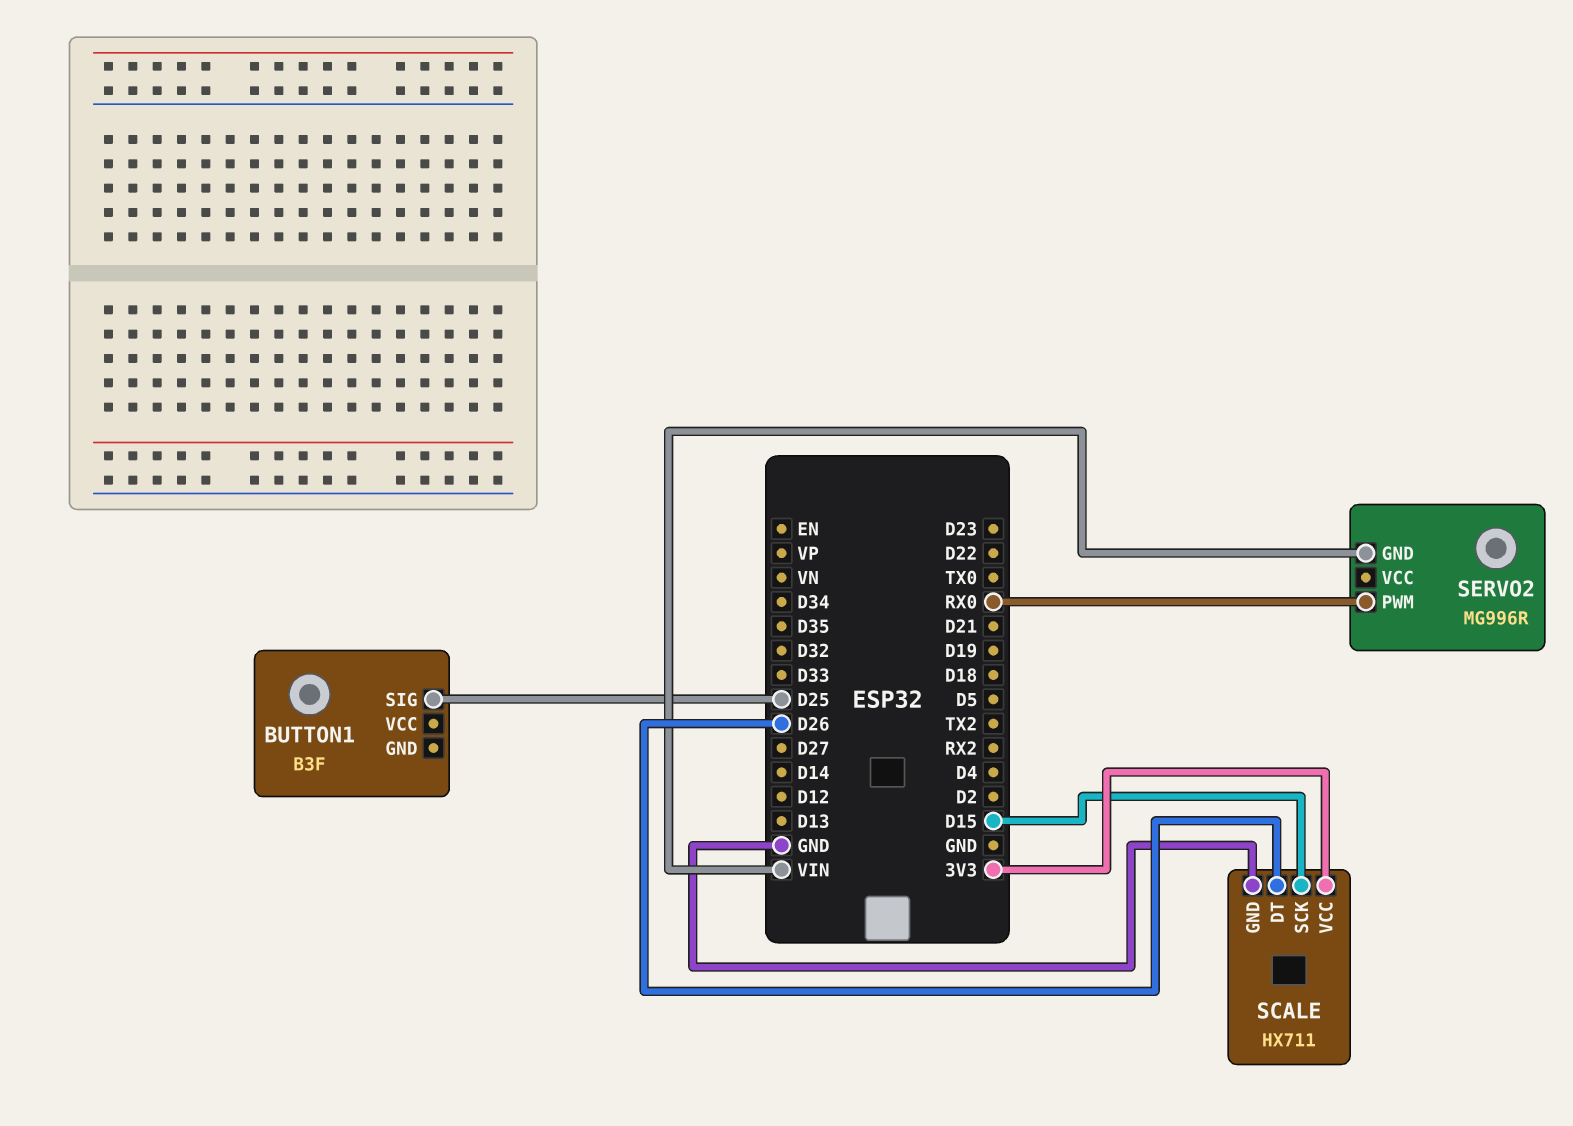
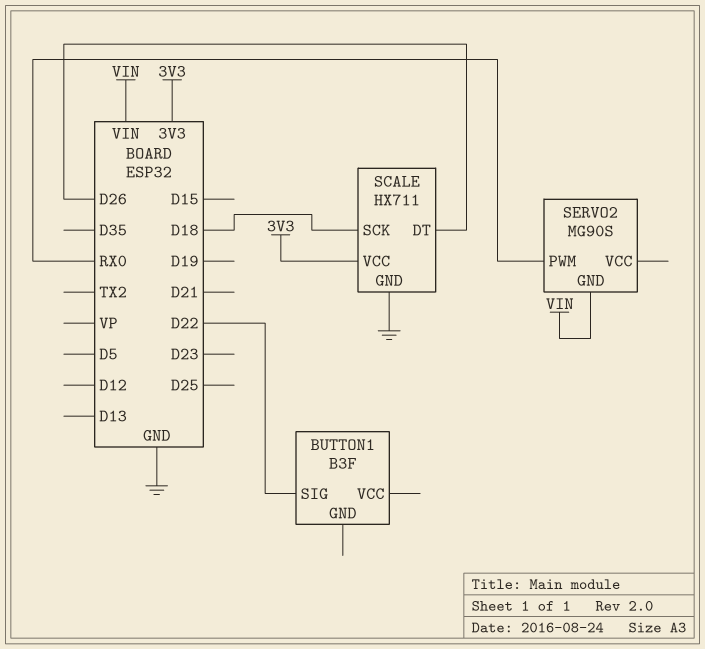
BUTTON1 pin SIG: D25 -> D22
SCALE pin SCK: D15 -> D18
SERVO2: MG996R -> MG90S

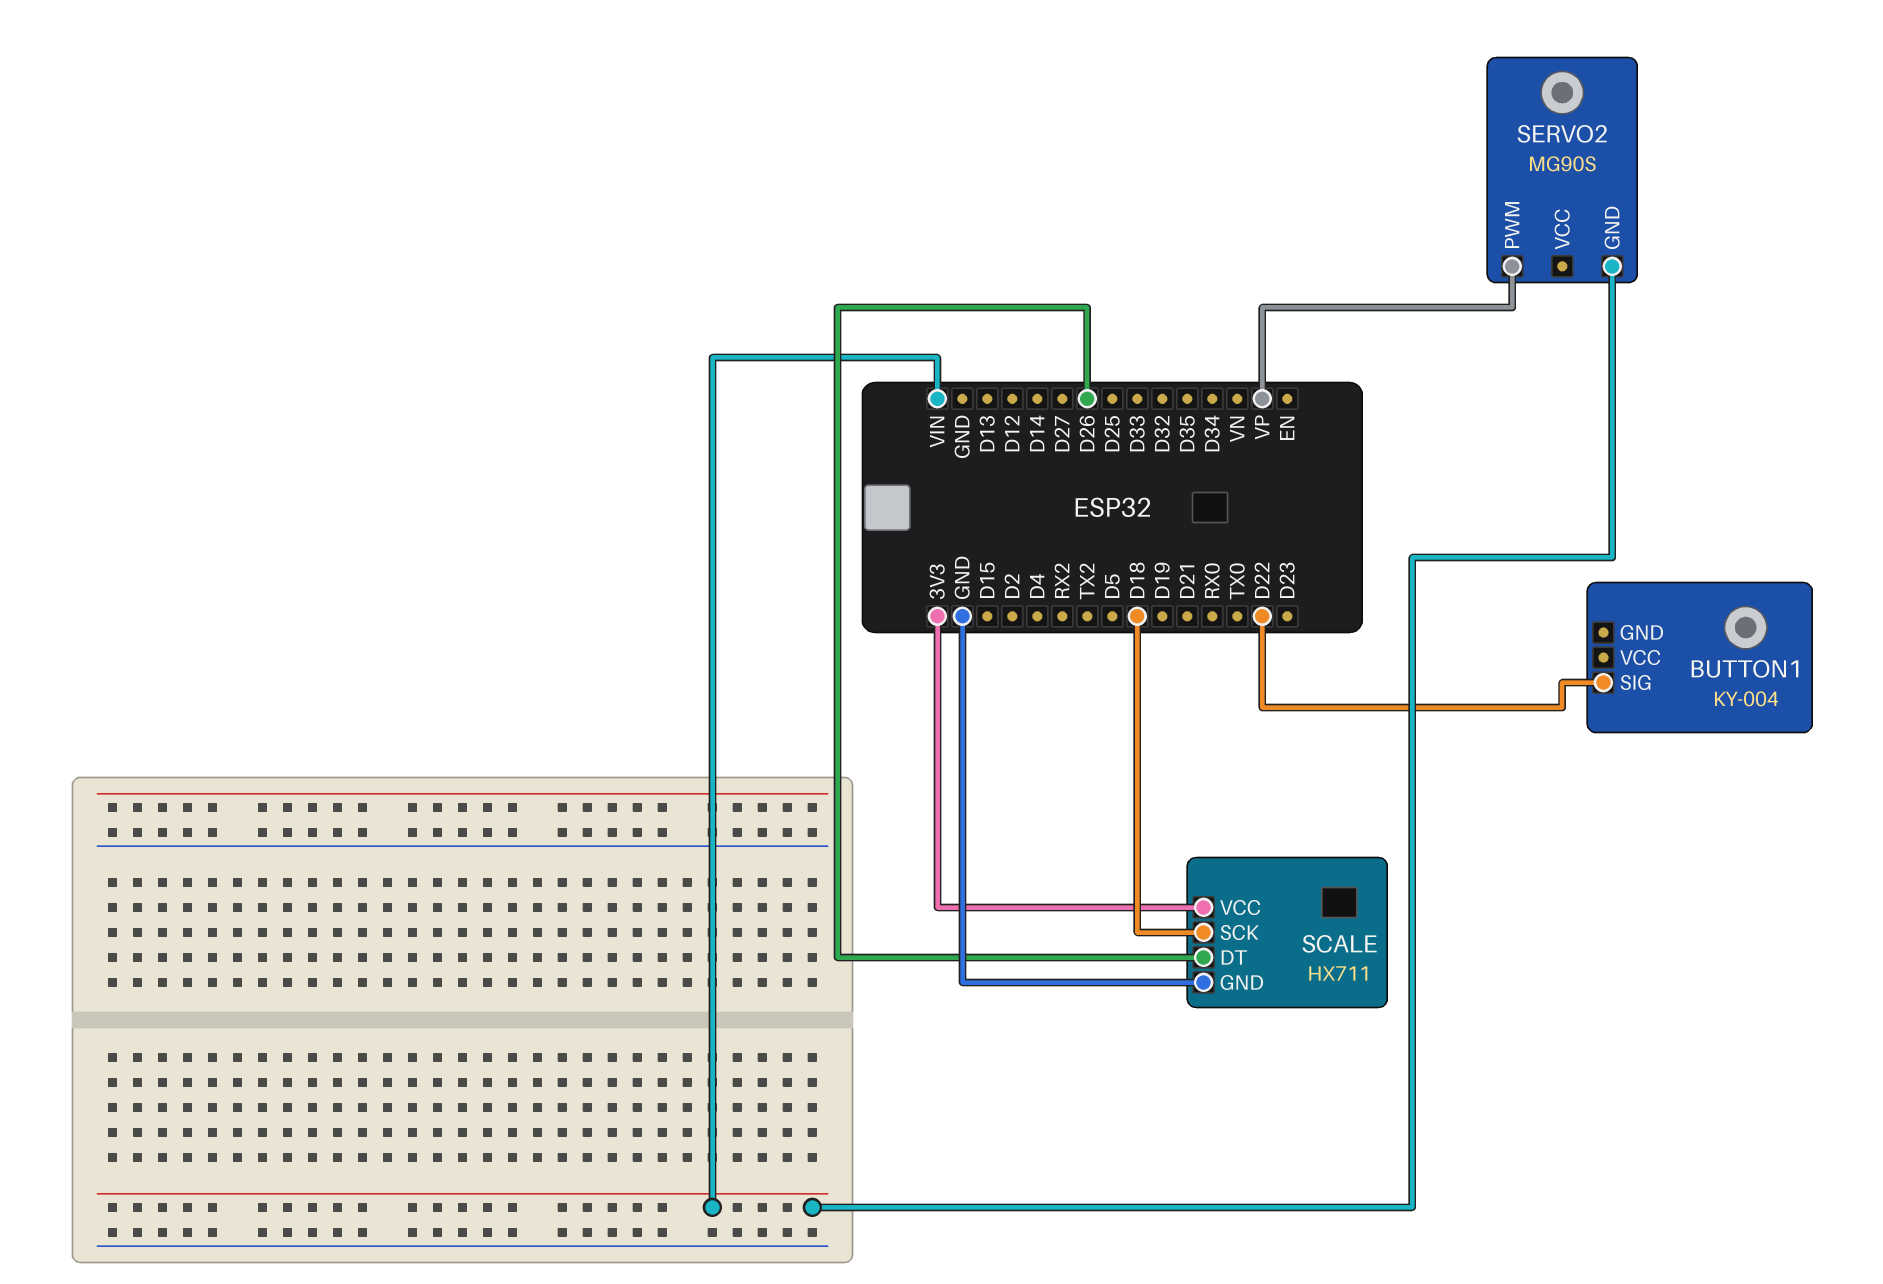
BUTTON1: B3F -> KY-004
SERVO2 pin PWM: RX0 -> VP

